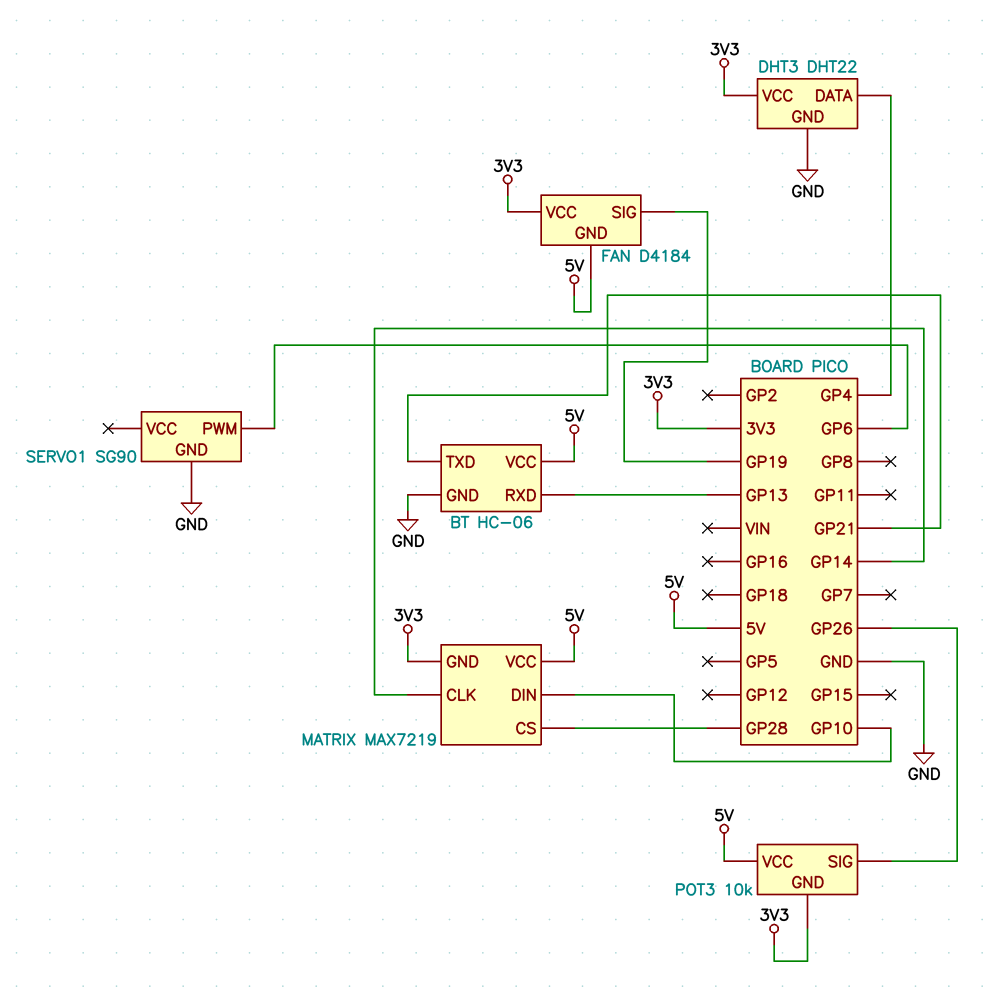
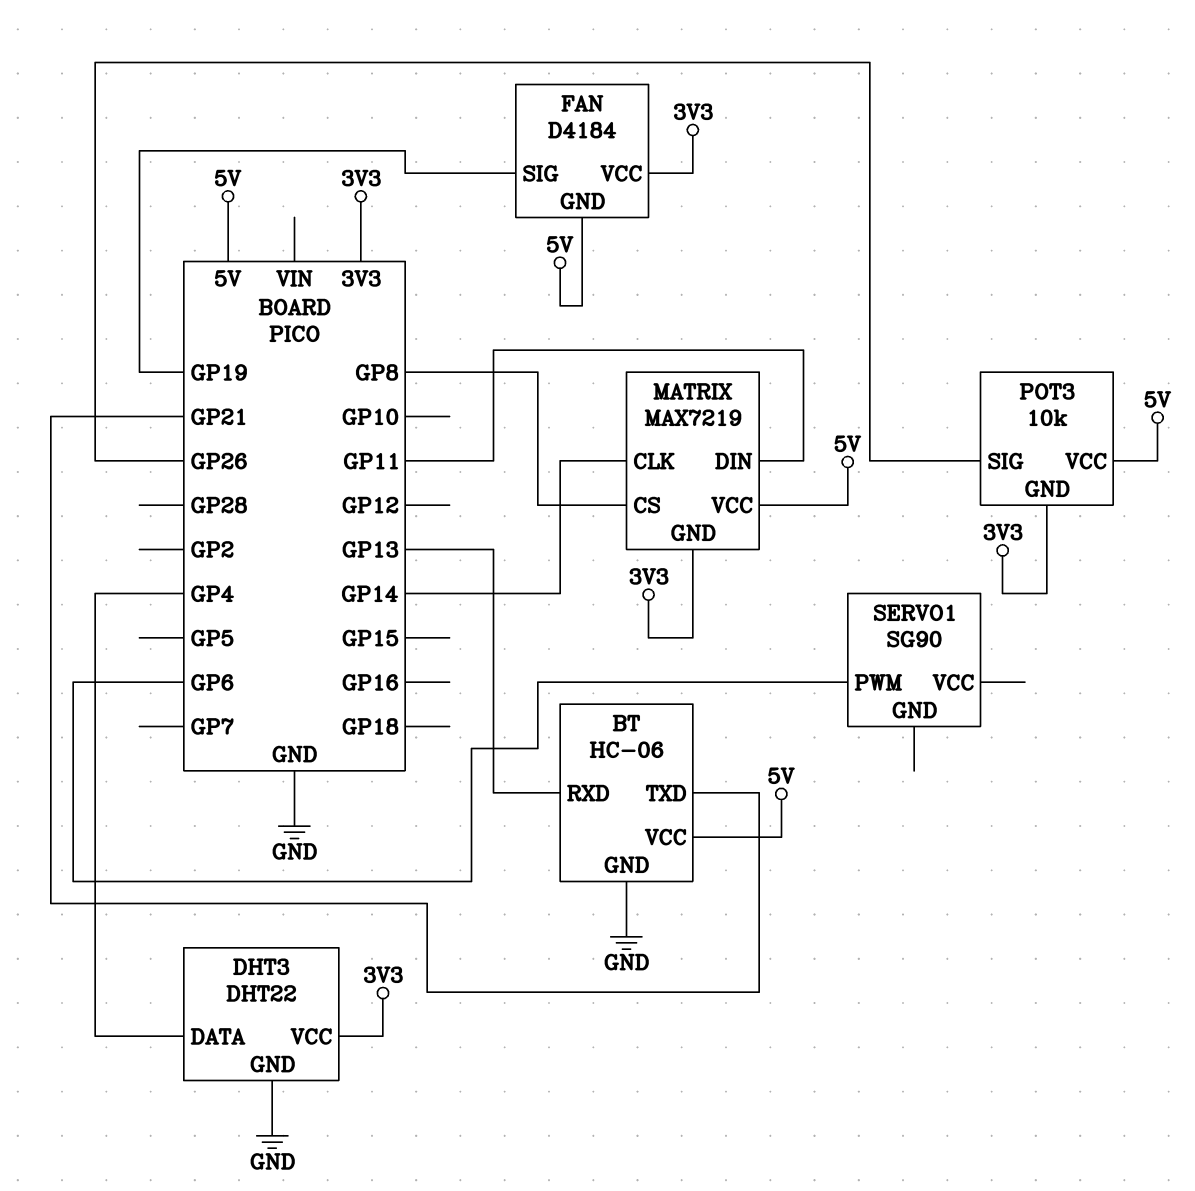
MATRIX pin CS: GP28 -> GP8
MATRIX pin DIN: GP10 -> GP11
SERVO1 pin GND: GND -> none

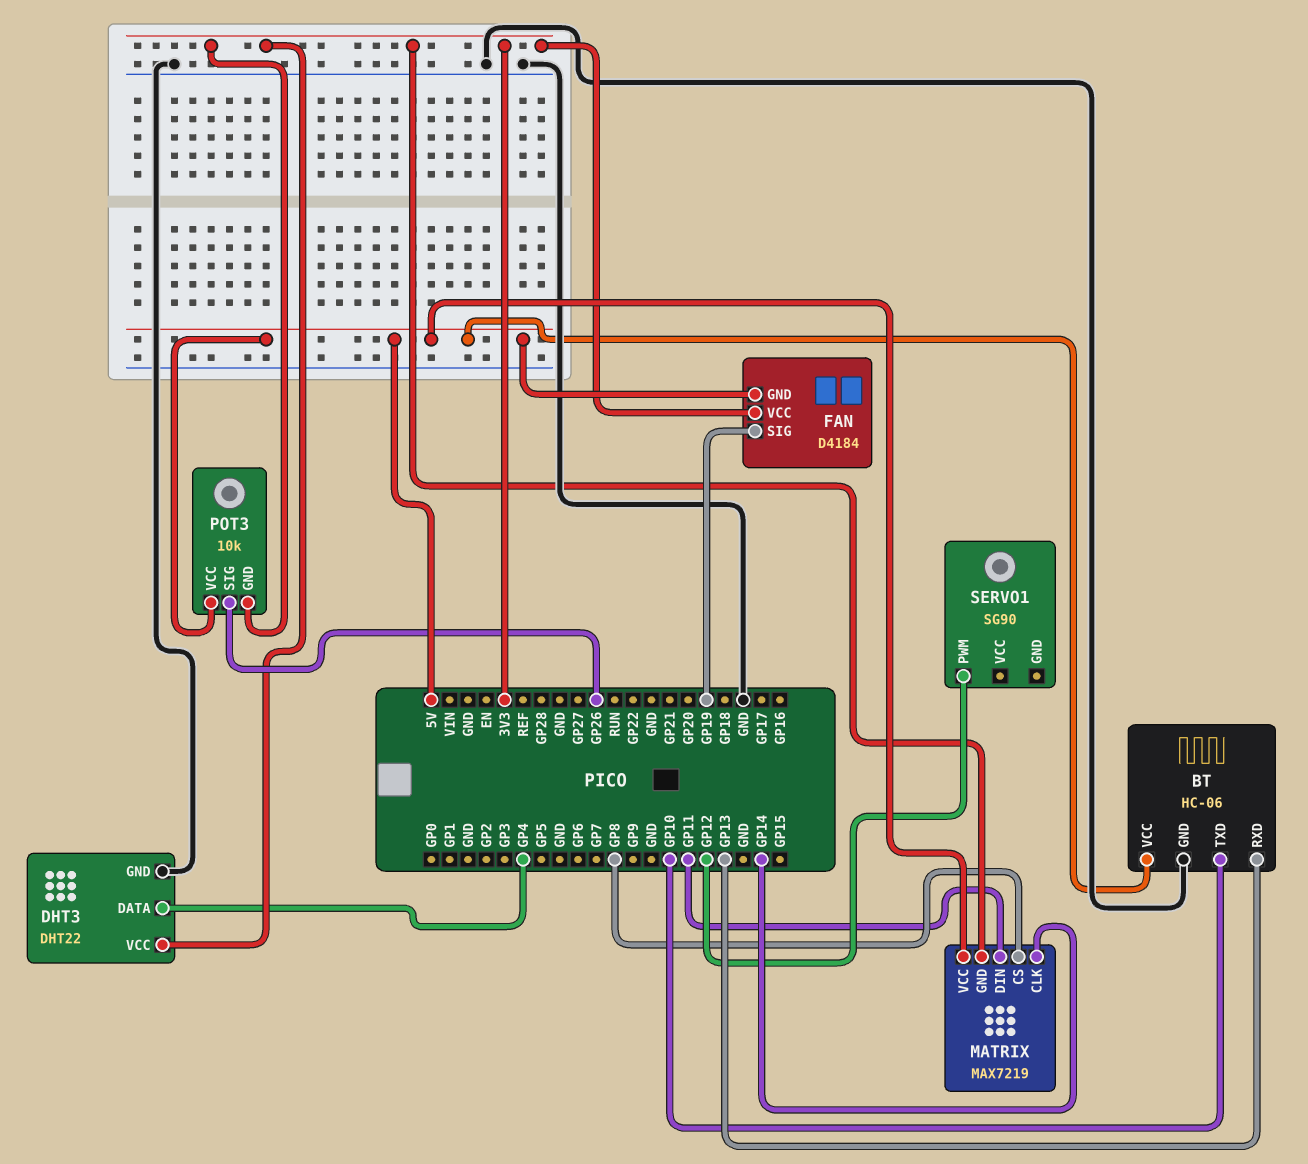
BT pin TXD: GP21 -> GP10
SERVO1 pin PWM: GP6 -> GP12

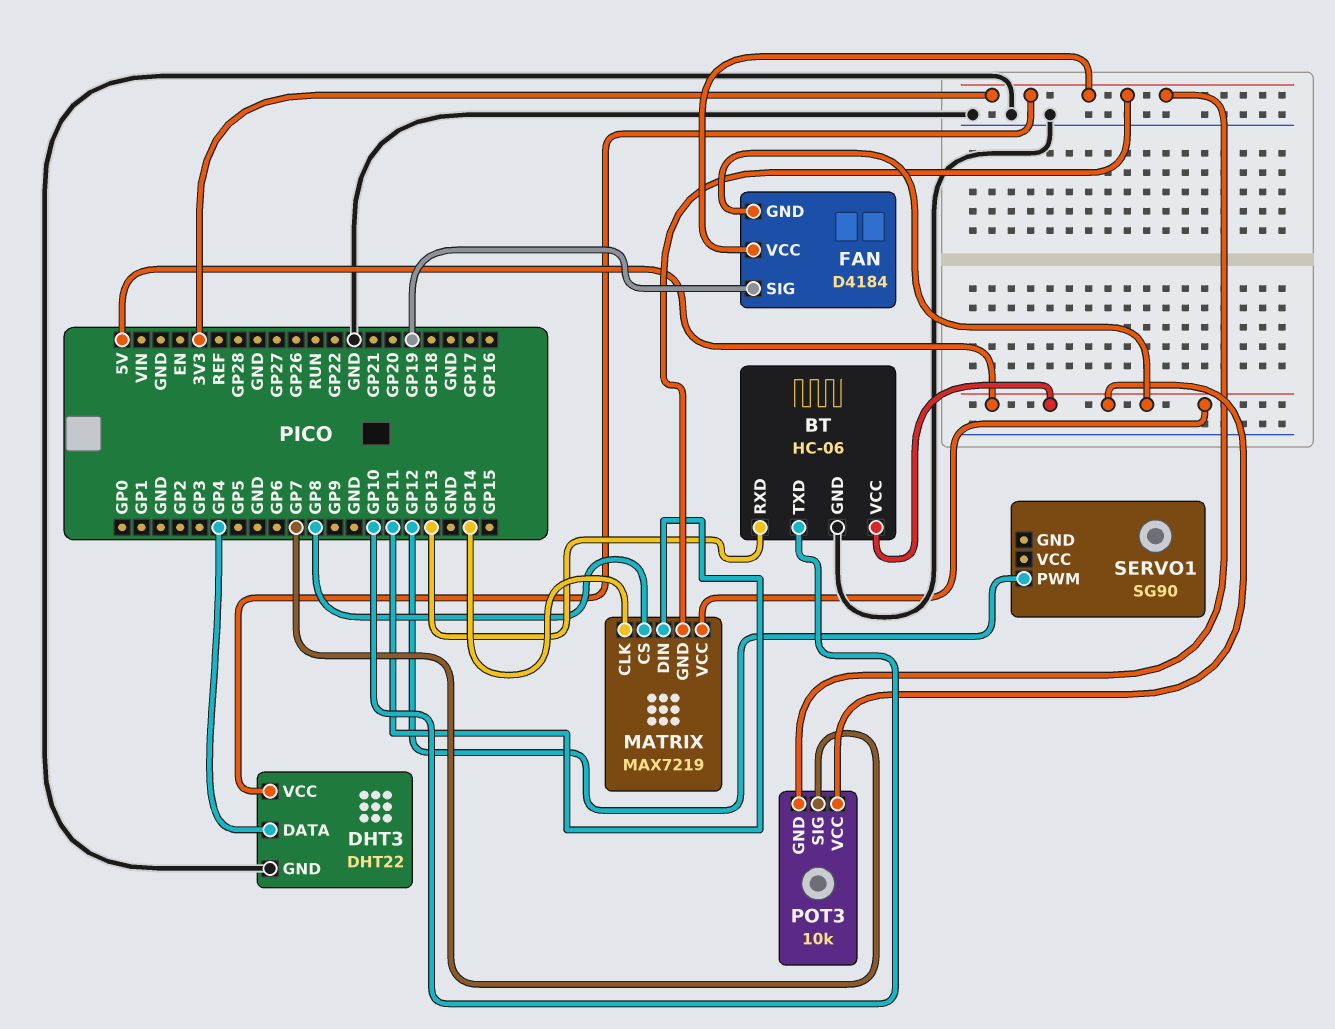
POT3 pin SIG: GP26 -> GP7

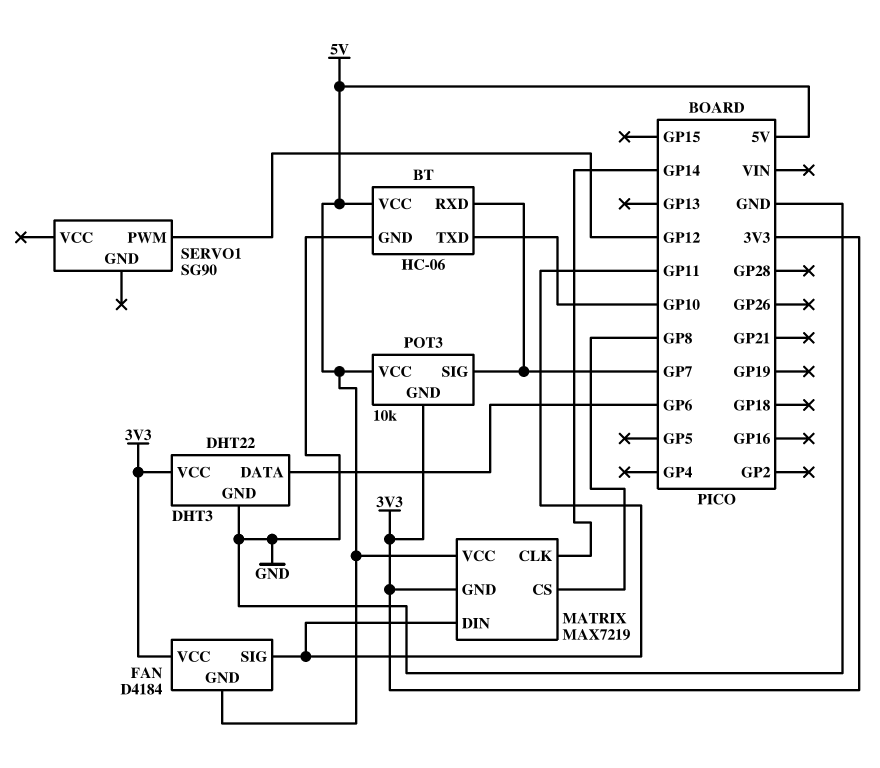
BT pin RXD: GP13 -> GP7
DHT3 pin DATA: GP4 -> GP6
FAN pin SIG: GP19 -> GP11

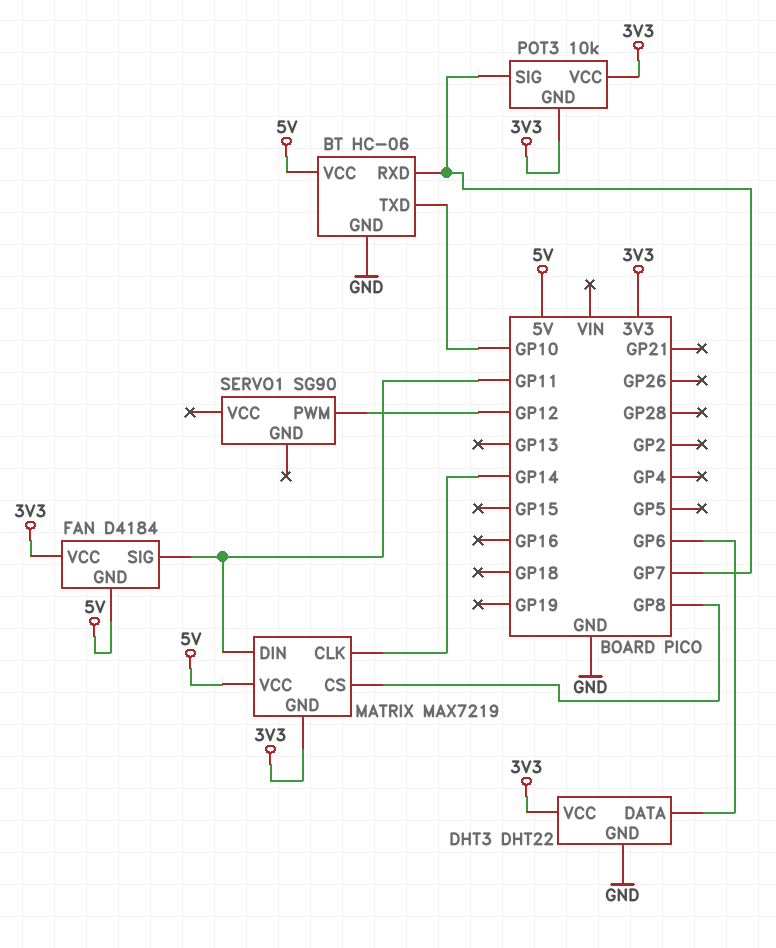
POT3 pin VCC: 5V -> 3V3

